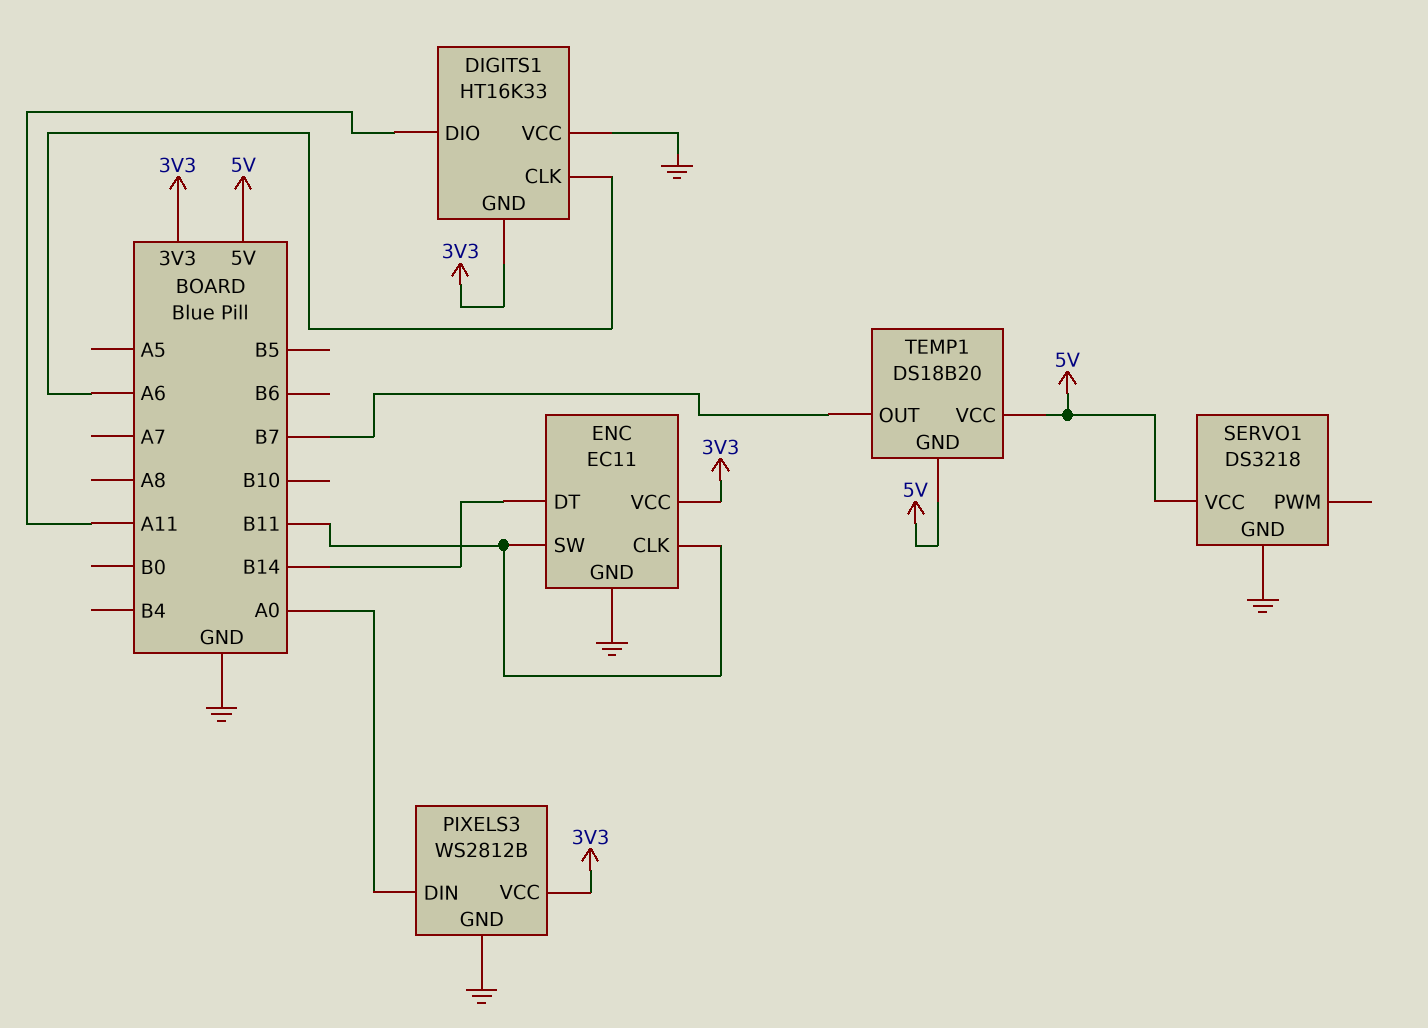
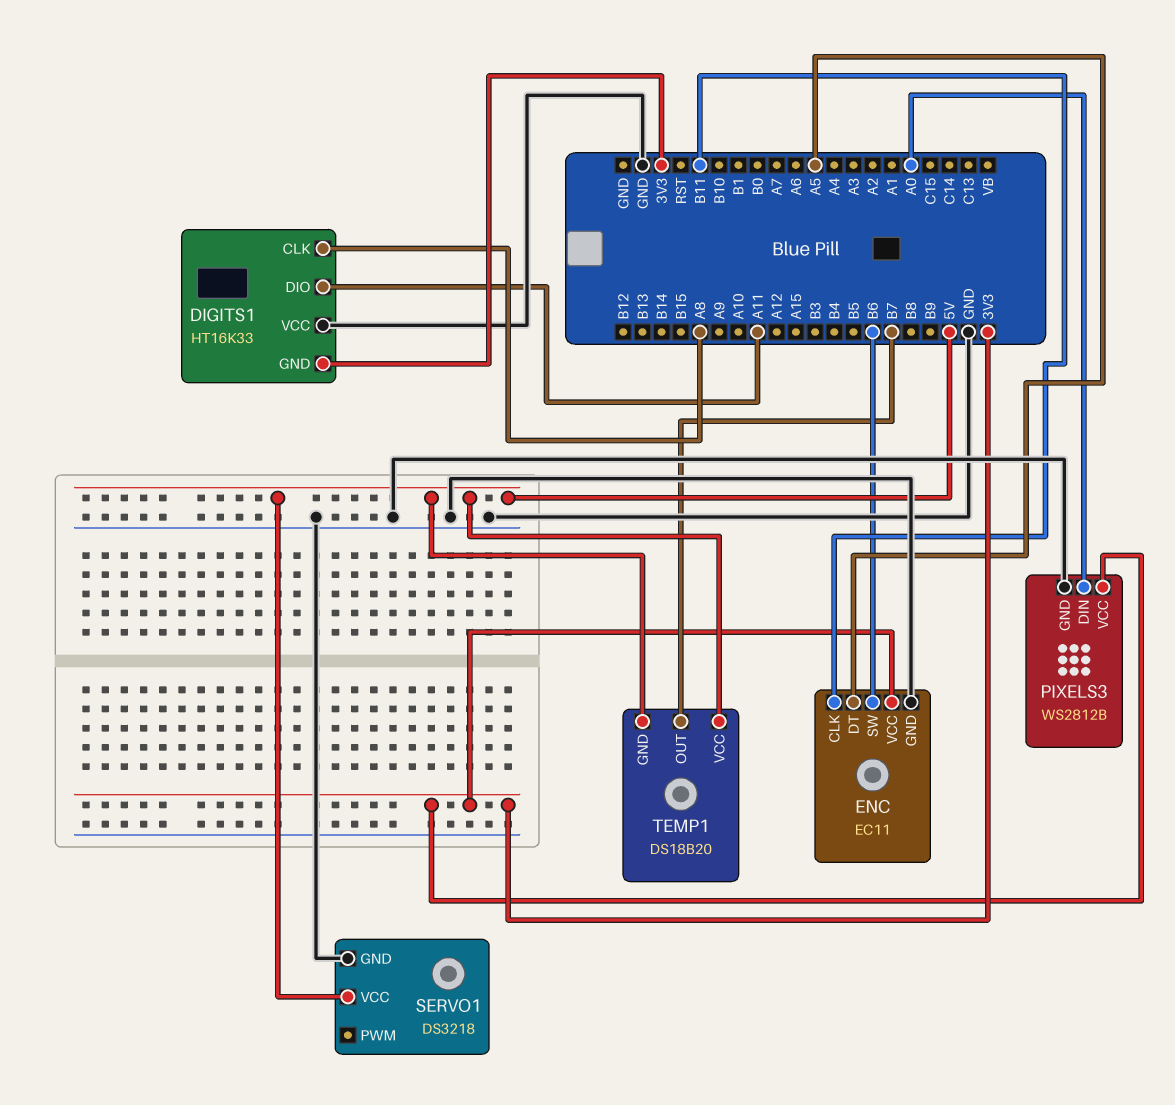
DIGITS1 pin CLK: A6 -> A8
ENC pin DT: B14 -> A5
ENC pin SW: B11 -> B6

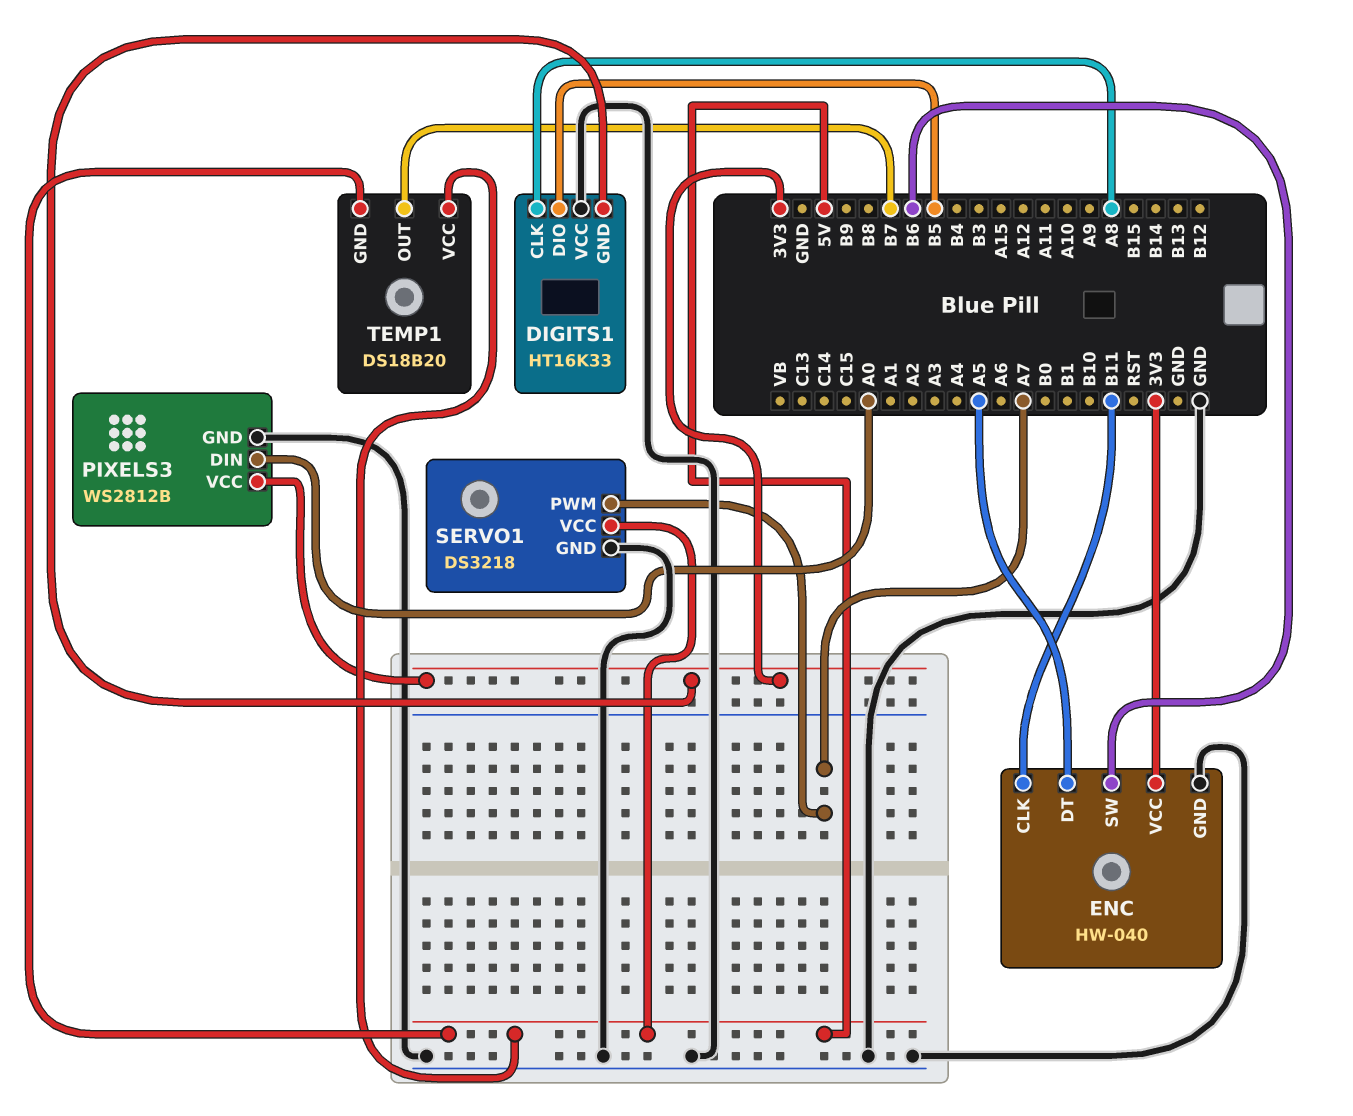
DIGITS1 pin DIO: A11 -> B5
ENC: EC11 -> HW-040
SERVO1 pin PWM: none -> A7

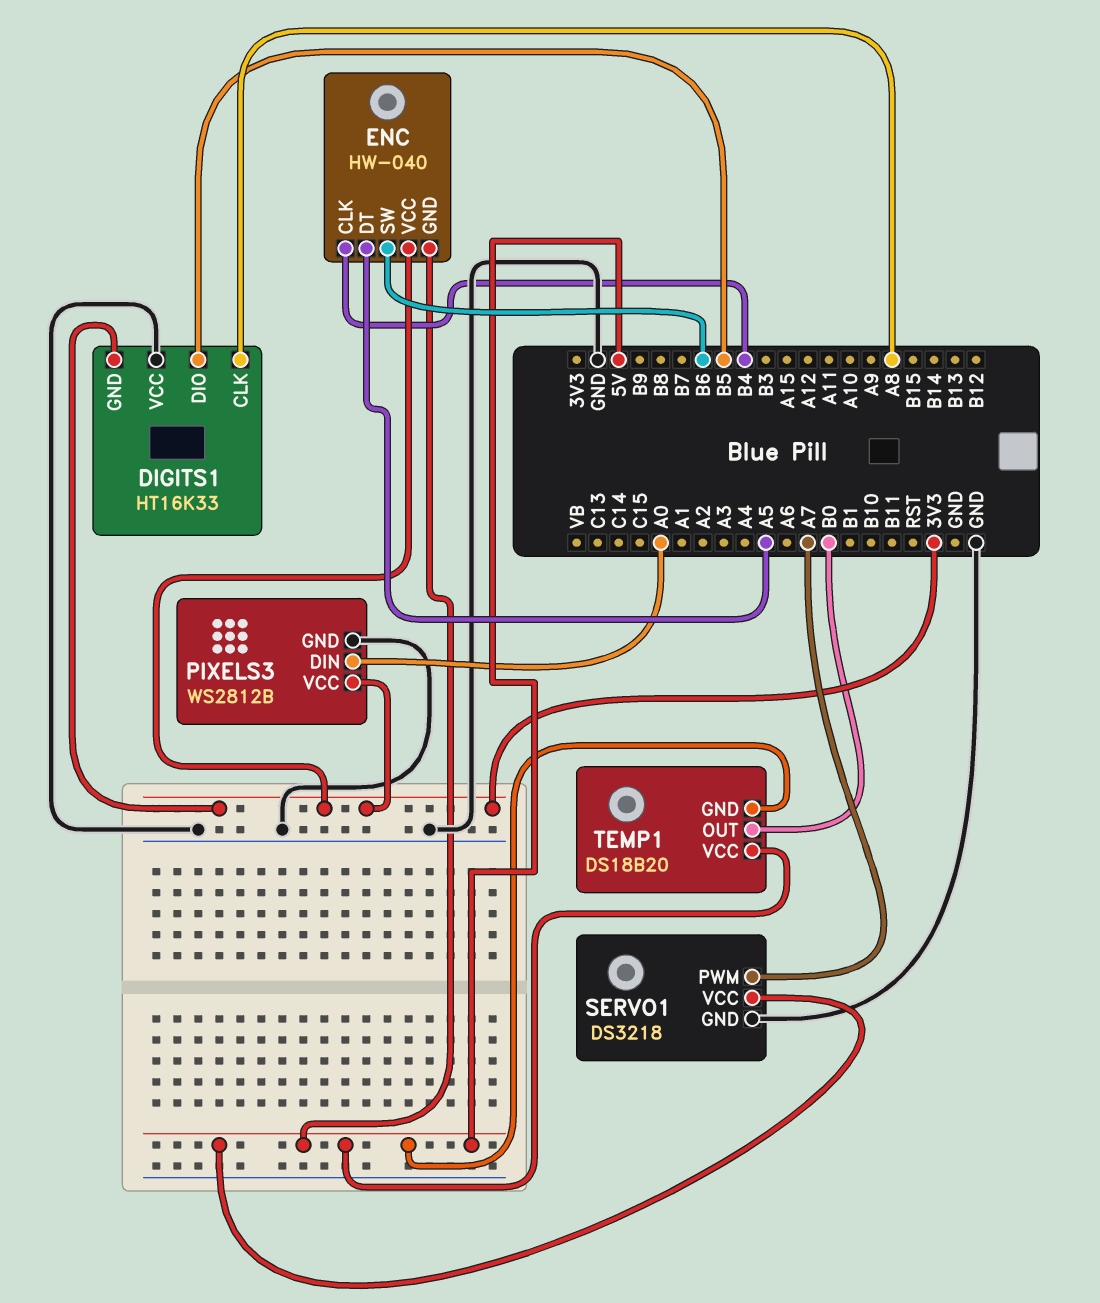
ENC pin CLK: B11 -> B4
ENC pin GND: GND -> 5V
TEMP1 pin OUT: B7 -> B0

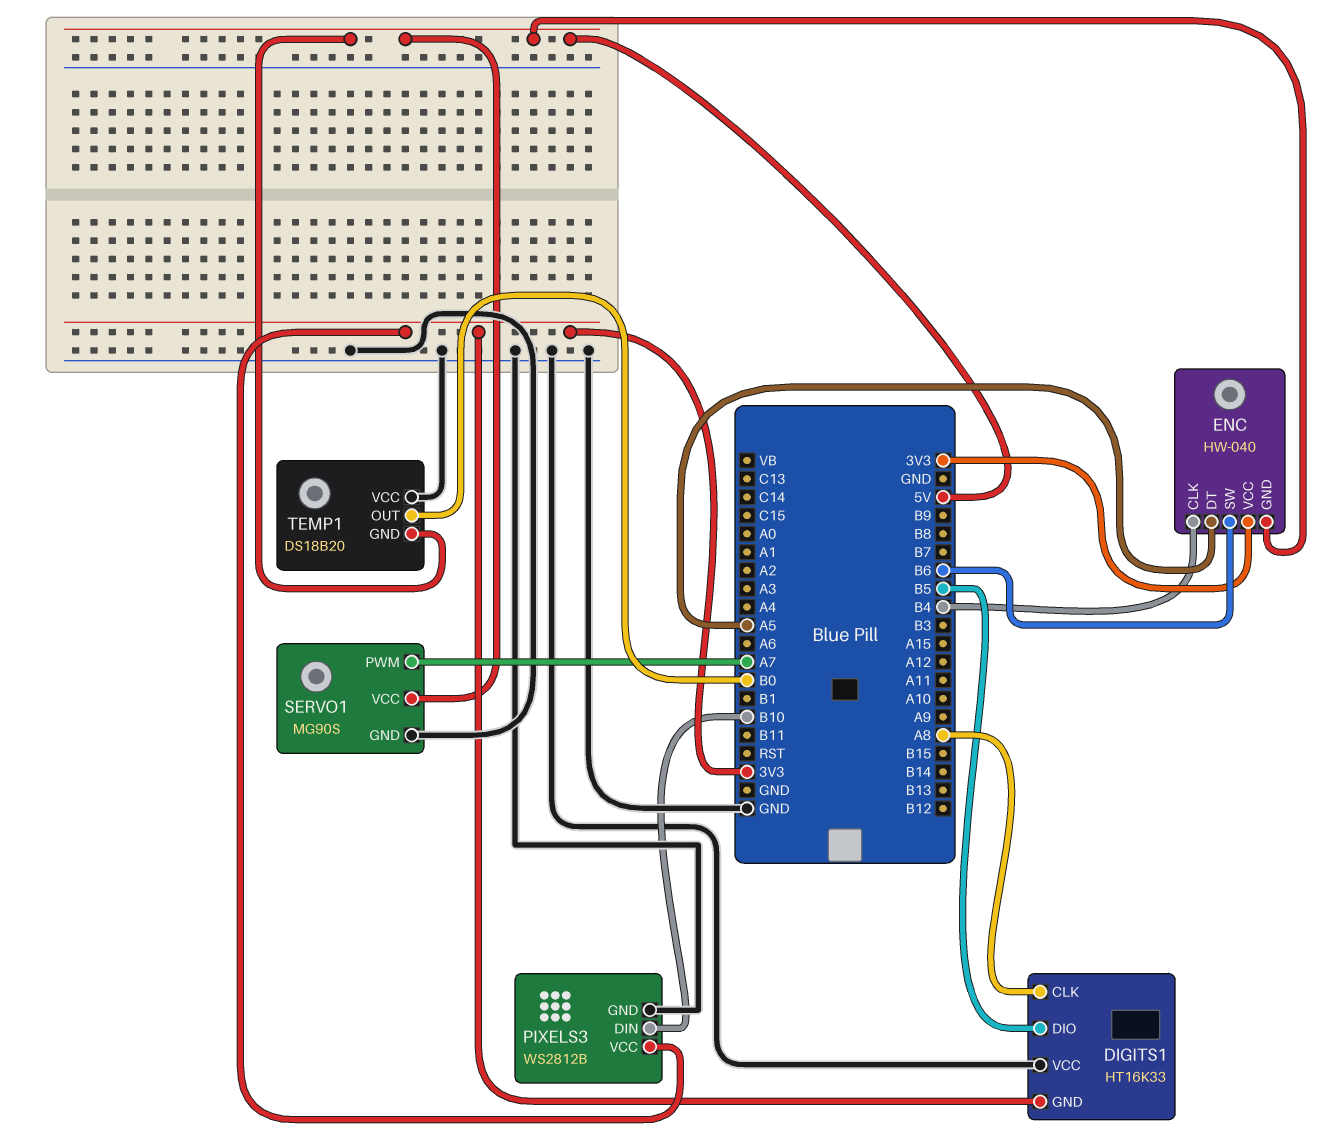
PIXELS3 pin DIN: A0 -> B10
SERVO1: DS3218 -> MG90S
TEMP1 pin VCC: 5V -> GND

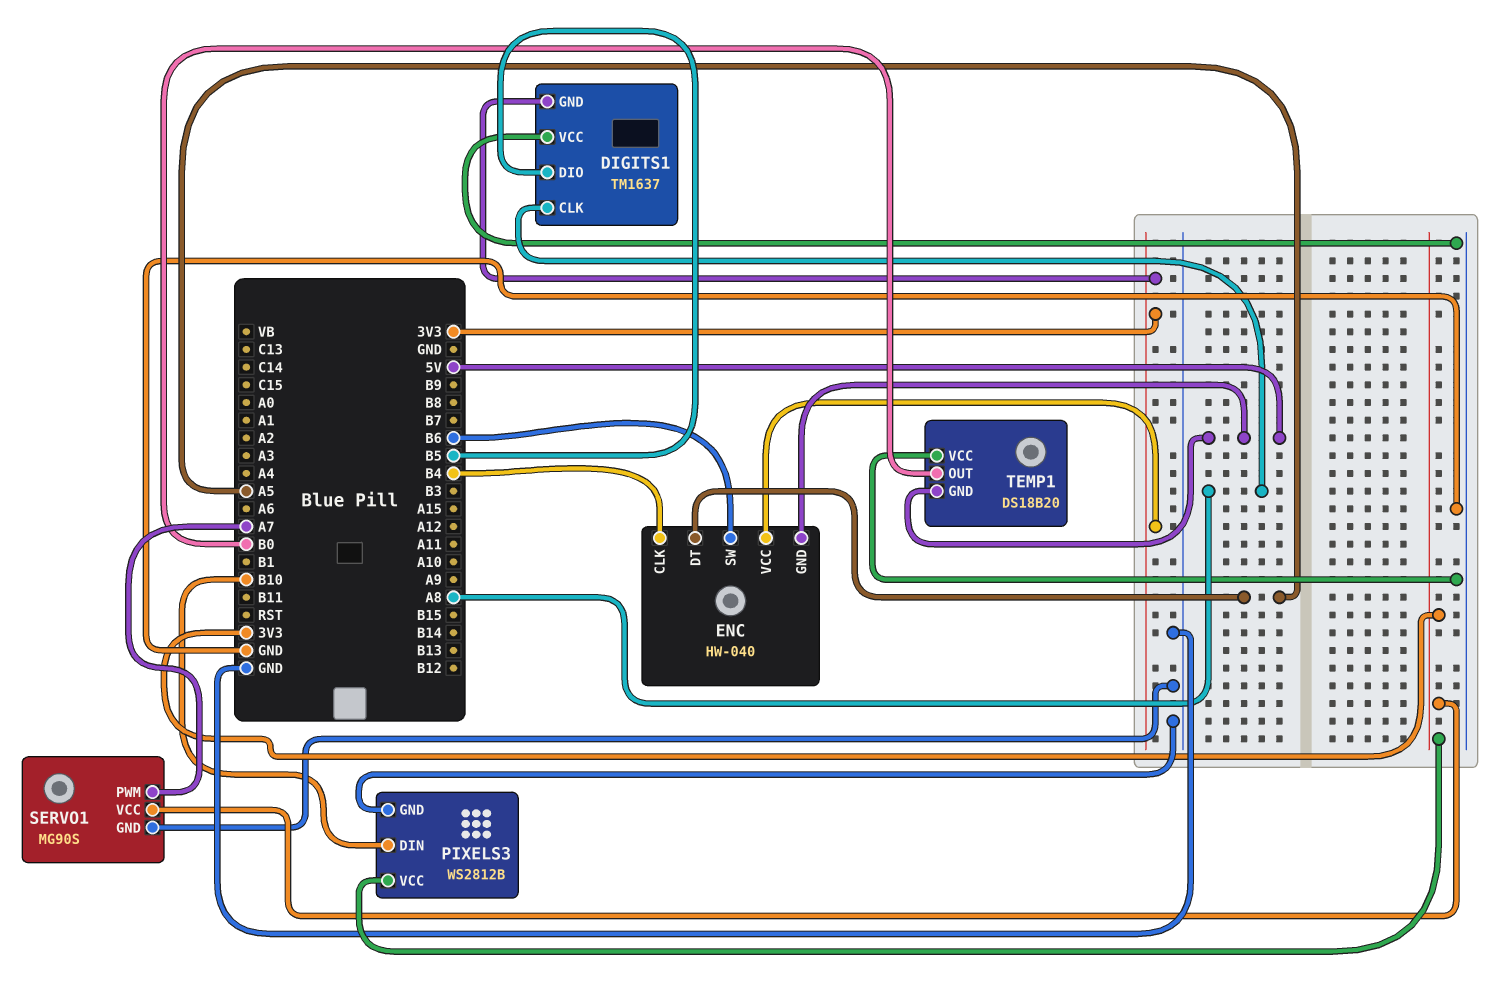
DIGITS1: HT16K33 -> TM1637
SERVO1 pin VCC: 5V -> 3V3

